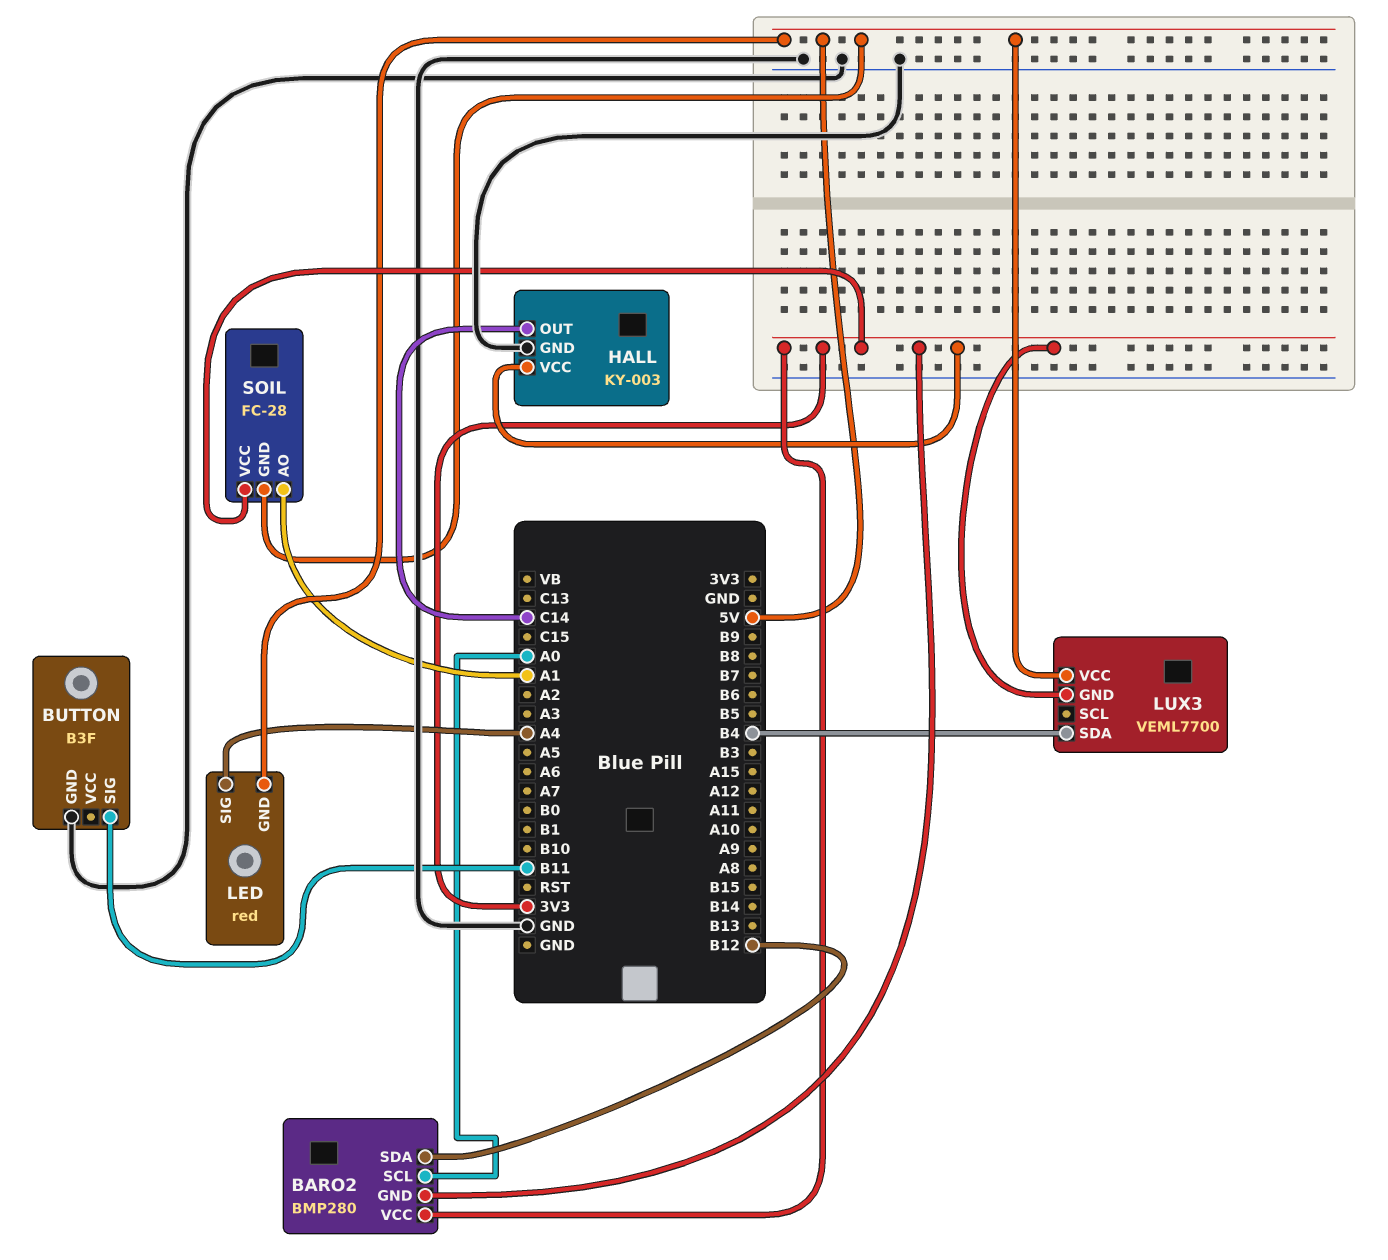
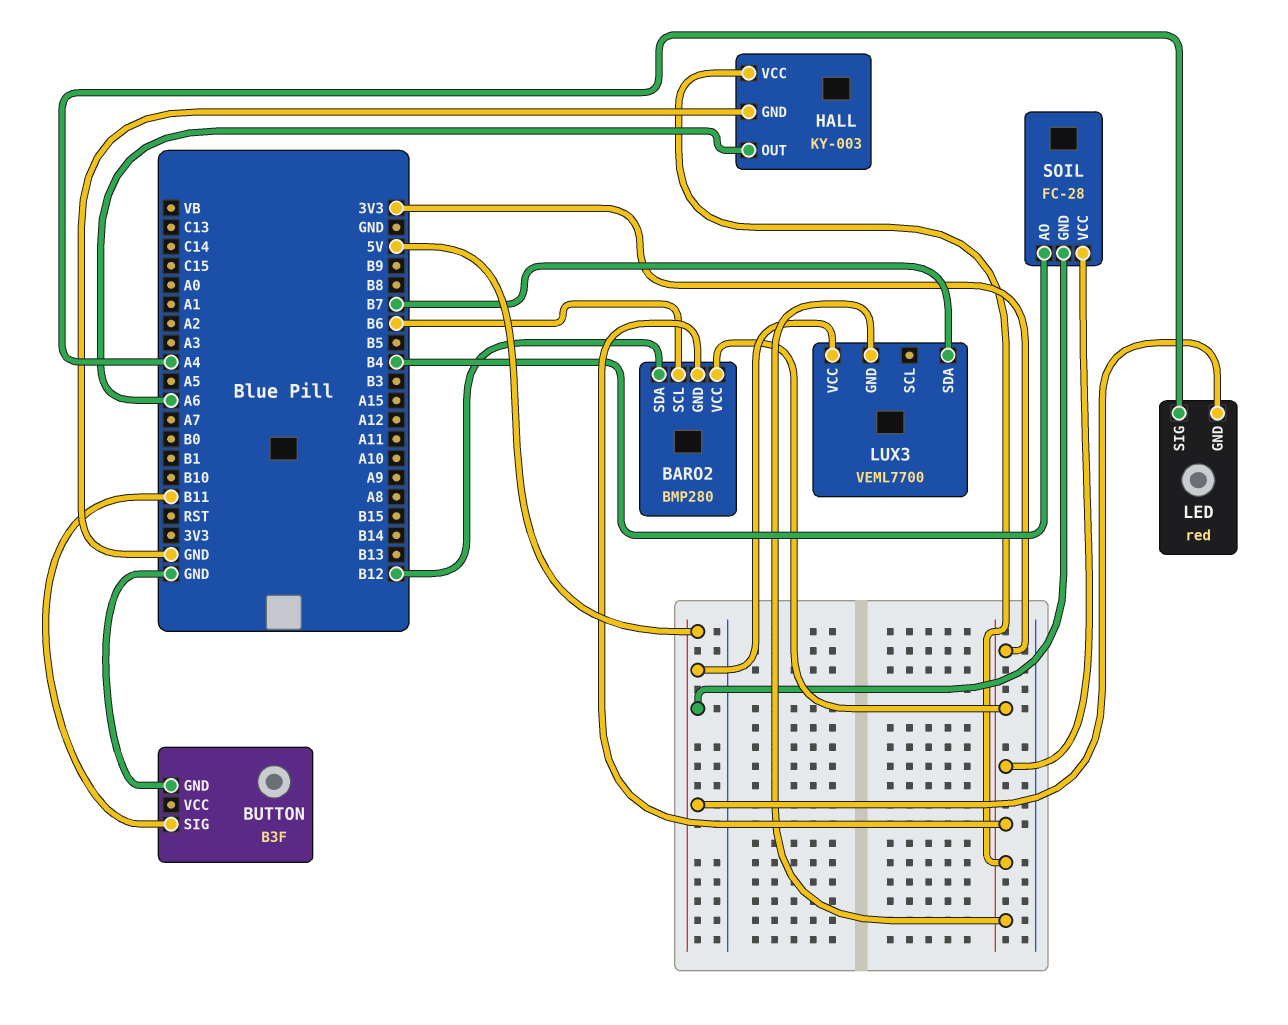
BARO2 pin SCL: A0 -> B6
HALL pin OUT: C14 -> A6
LUX3 pin SDA: B4 -> B7
SOIL pin AO: A1 -> B4

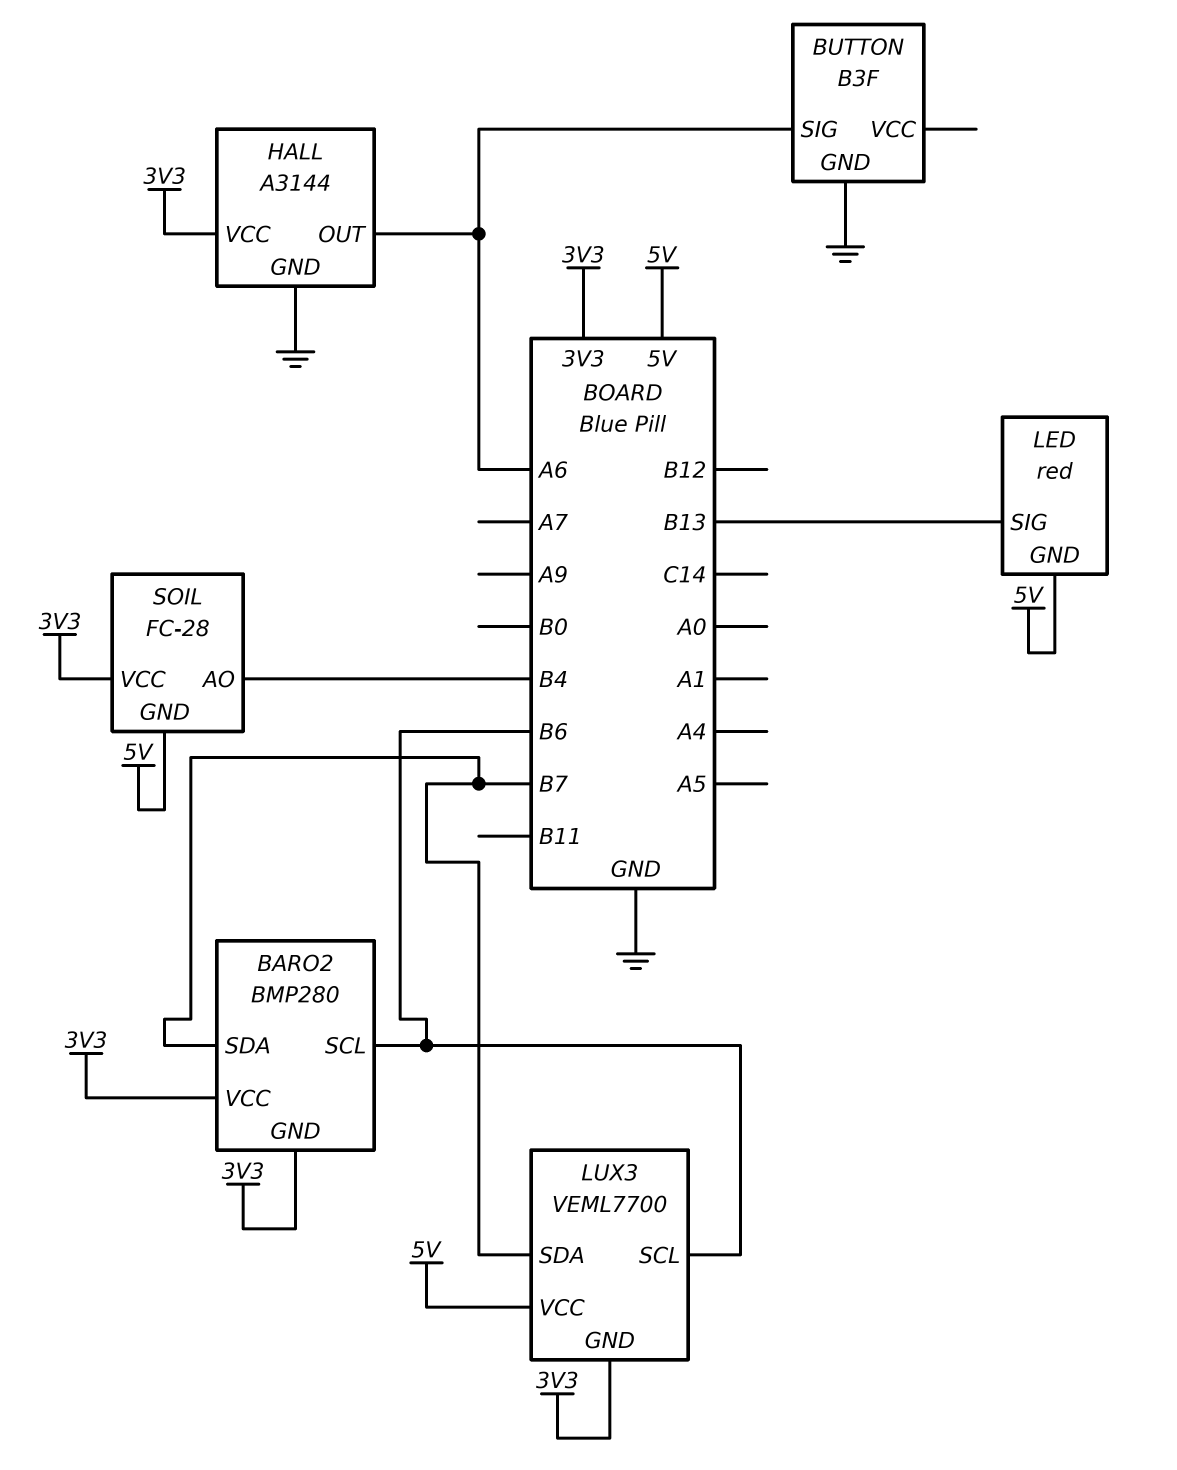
BARO2 pin SDA: B12 -> B7
BUTTON pin SIG: B11 -> A6
HALL: KY-003 -> A3144
LED pin SIG: A4 -> B13
LUX3 pin SCL: none -> B6

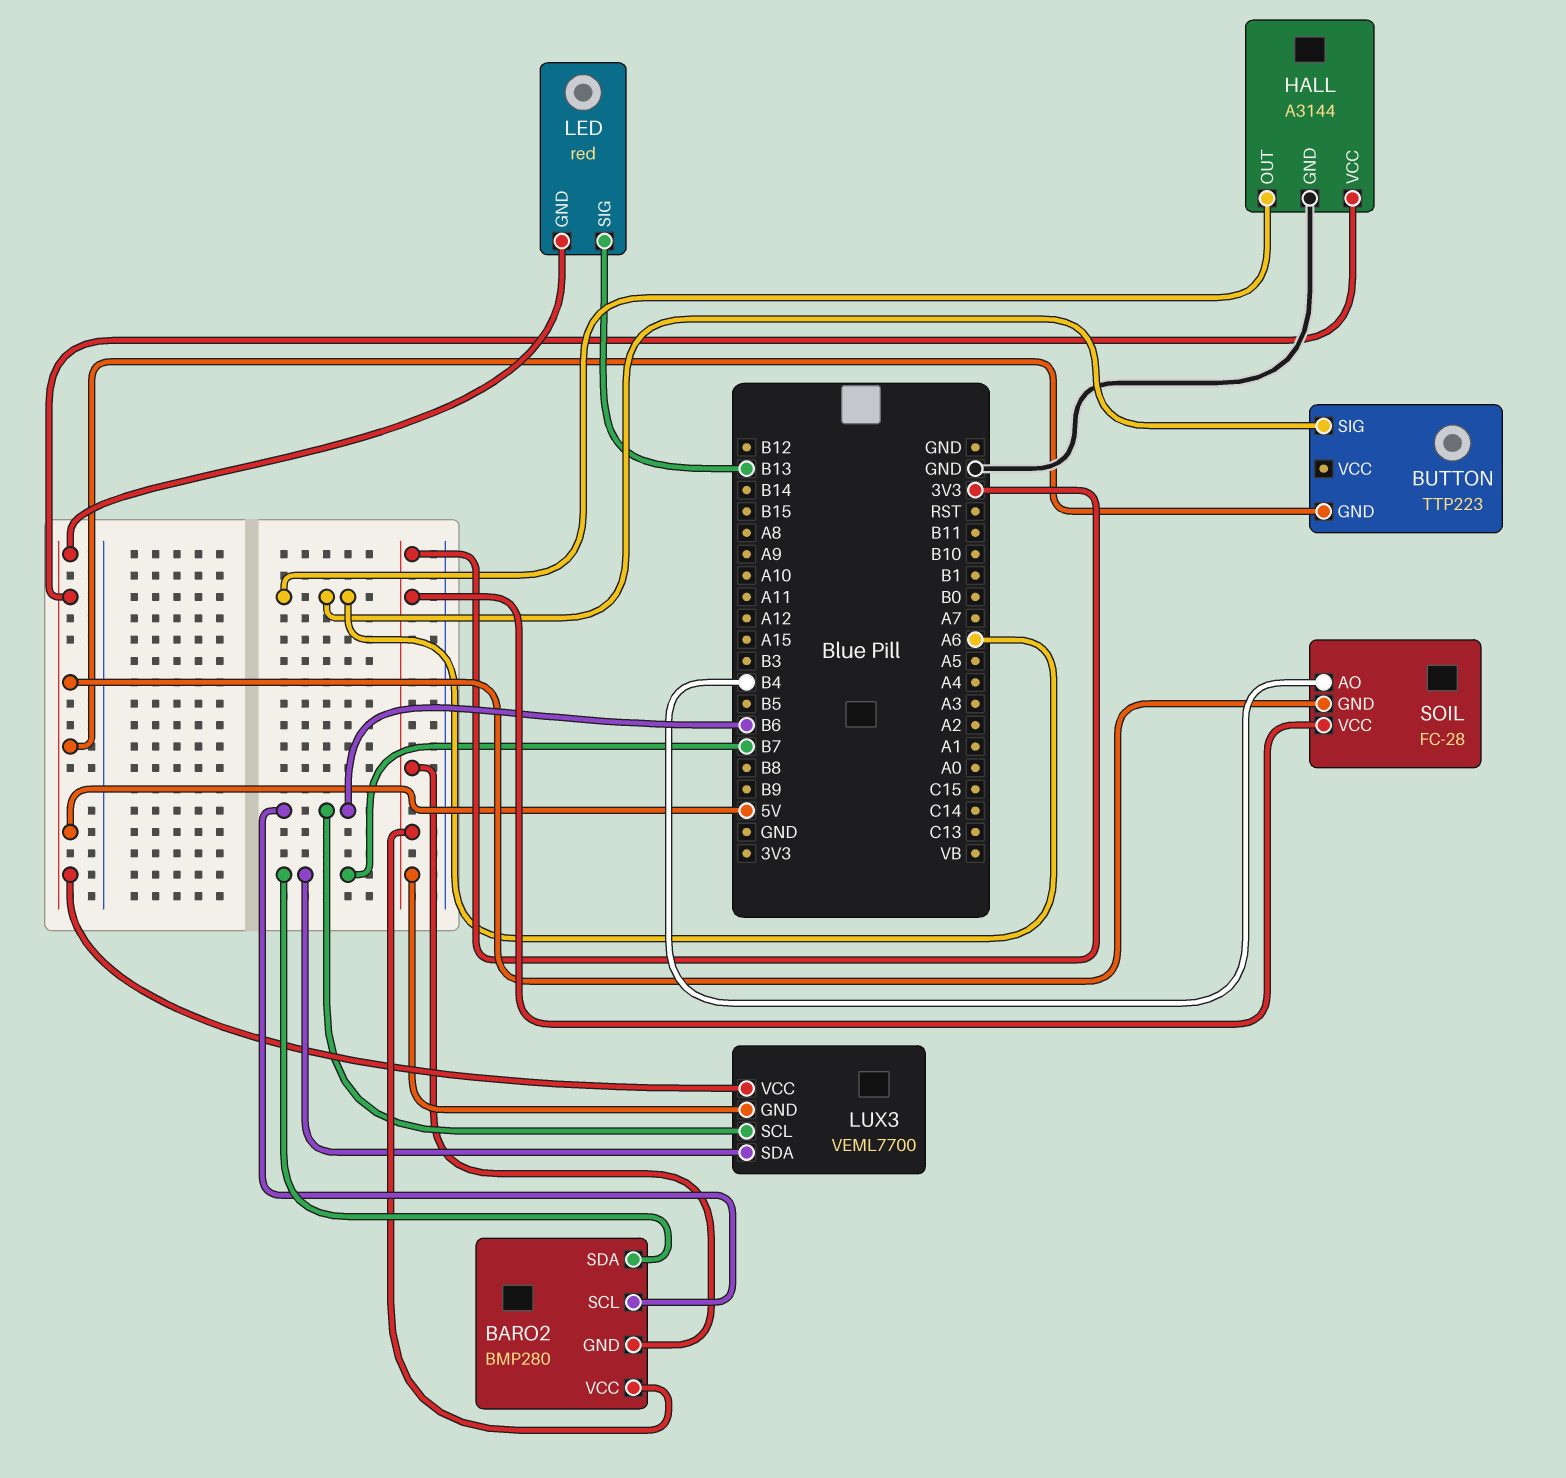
BUTTON: B3F -> TTP223
BUTTON pin GND: GND -> 5V
HALL pin VCC: 3V3 -> 5V

